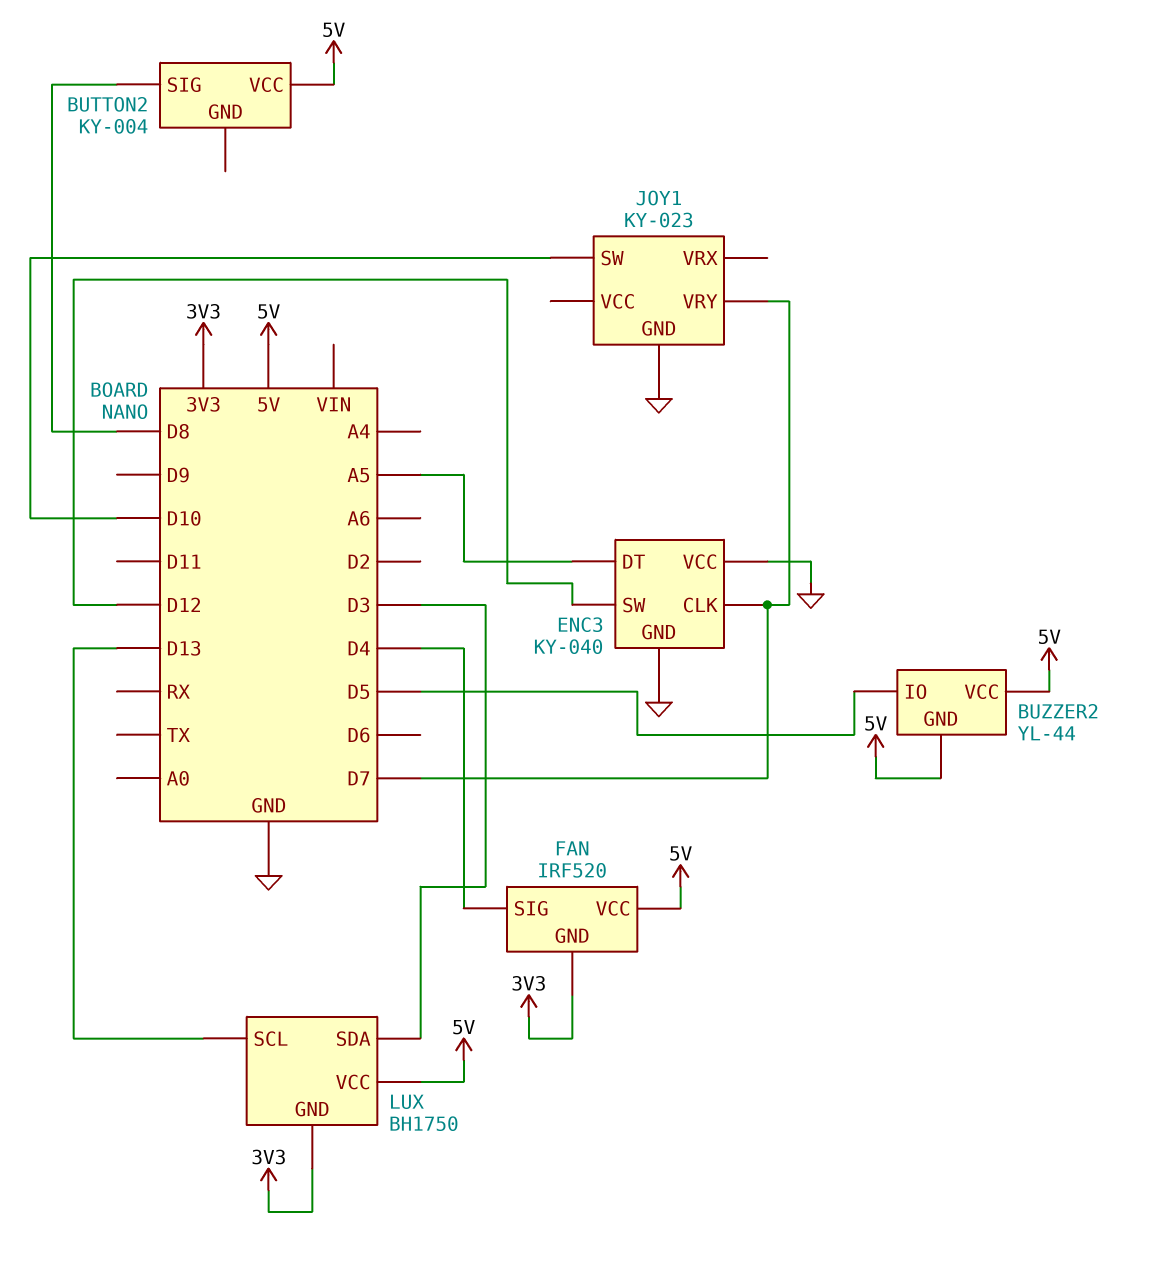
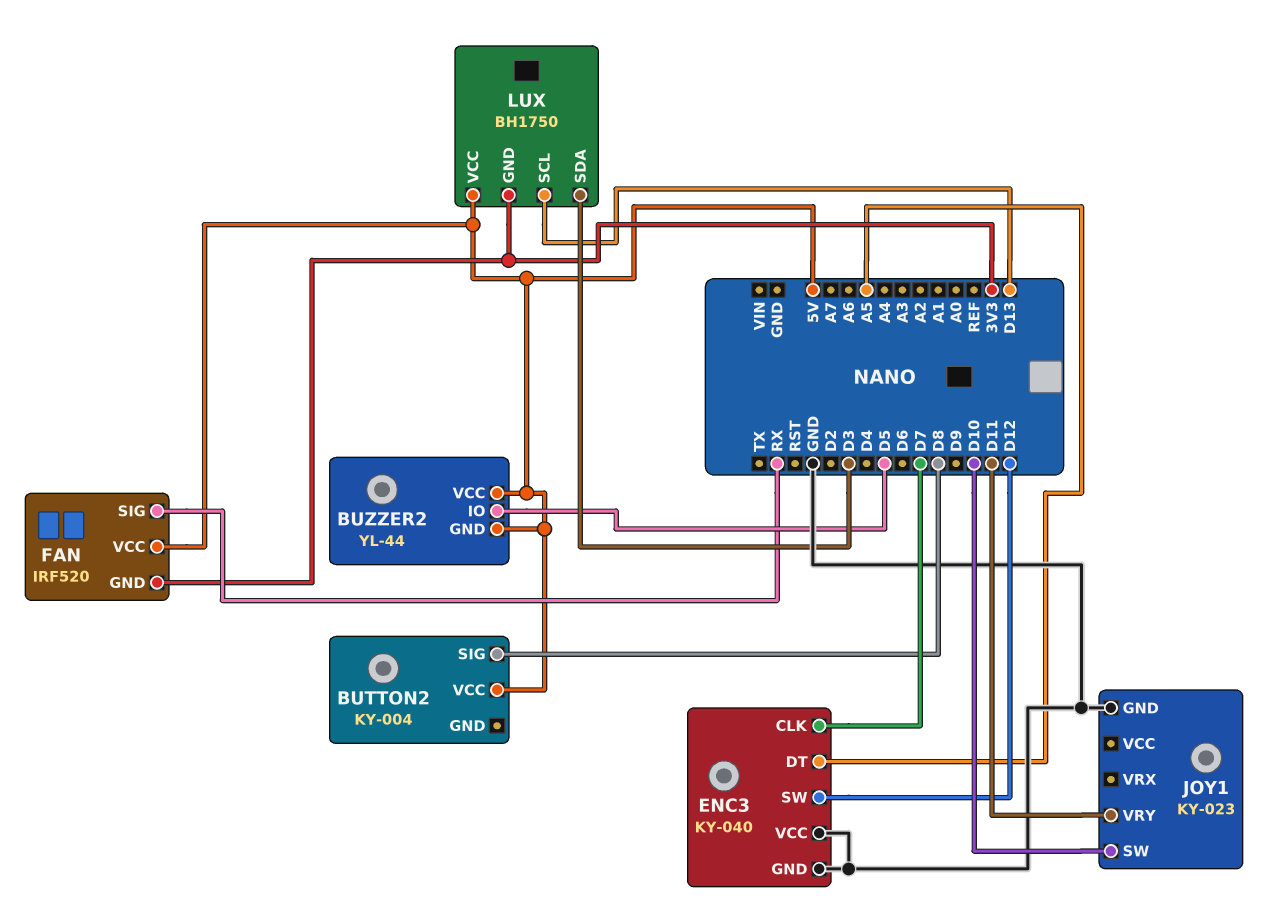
FAN pin SIG: D4 -> RX
JOY1 pin VRY: D7 -> D11

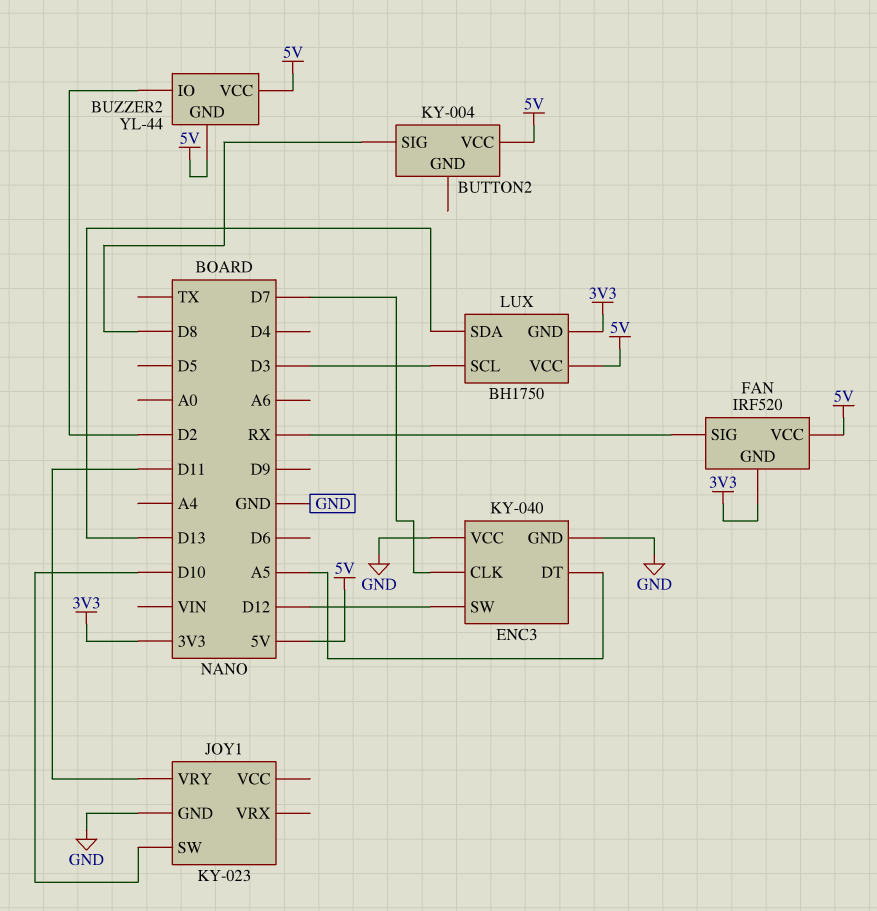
BUZZER2 pin IO: D5 -> D2
LUX pin SCL: D13 -> D3
LUX pin SDA: D3 -> D13

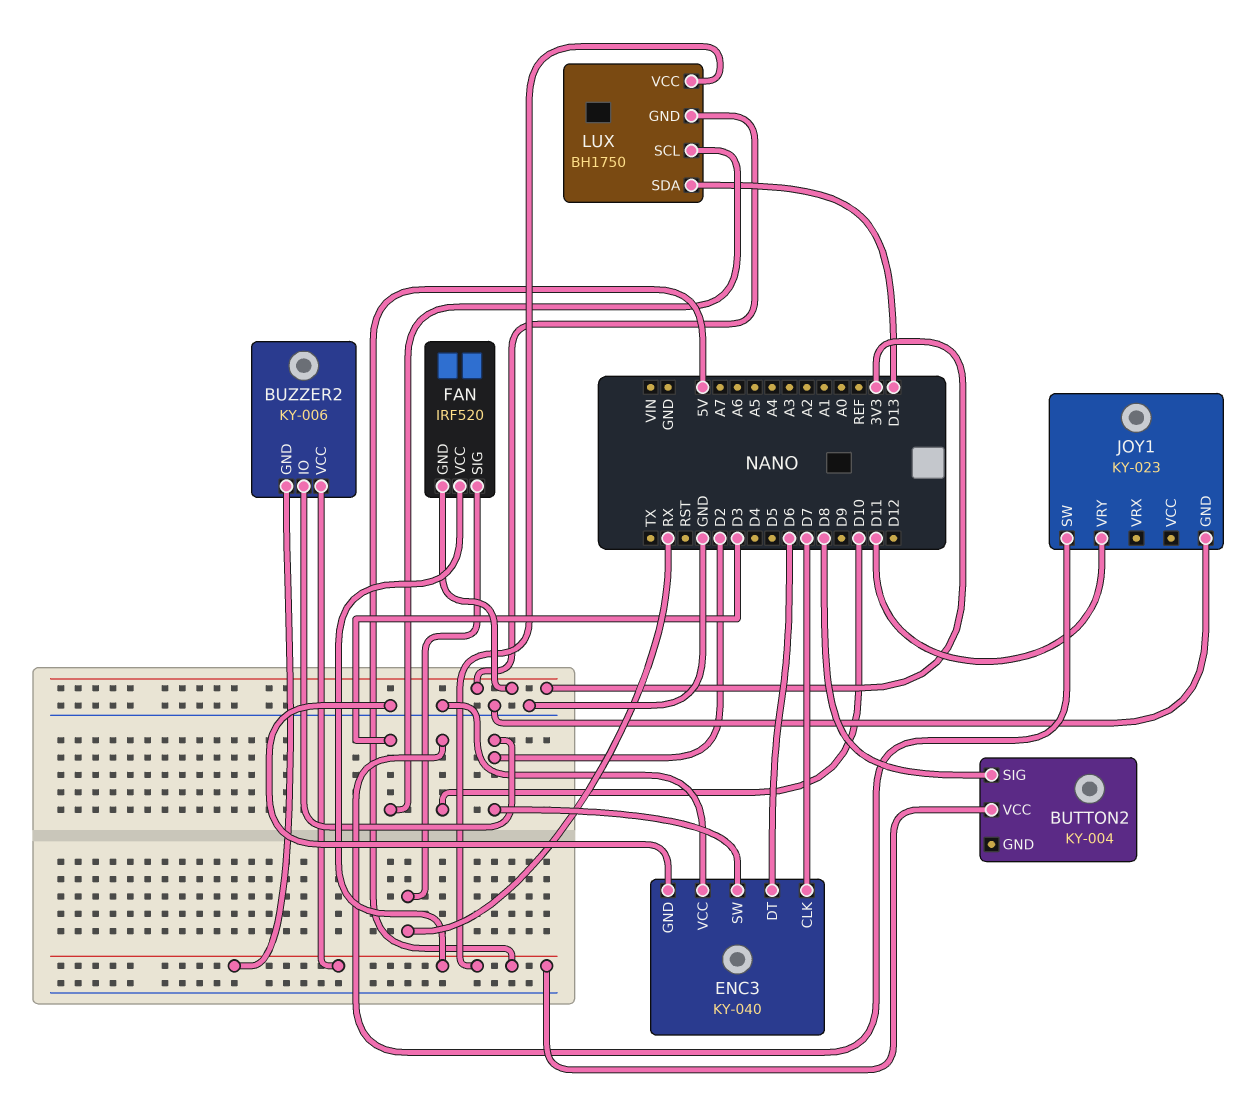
BUZZER2: YL-44 -> KY-006
ENC3 pin DT: A5 -> D6
ENC3 pin SW: D12 -> D2

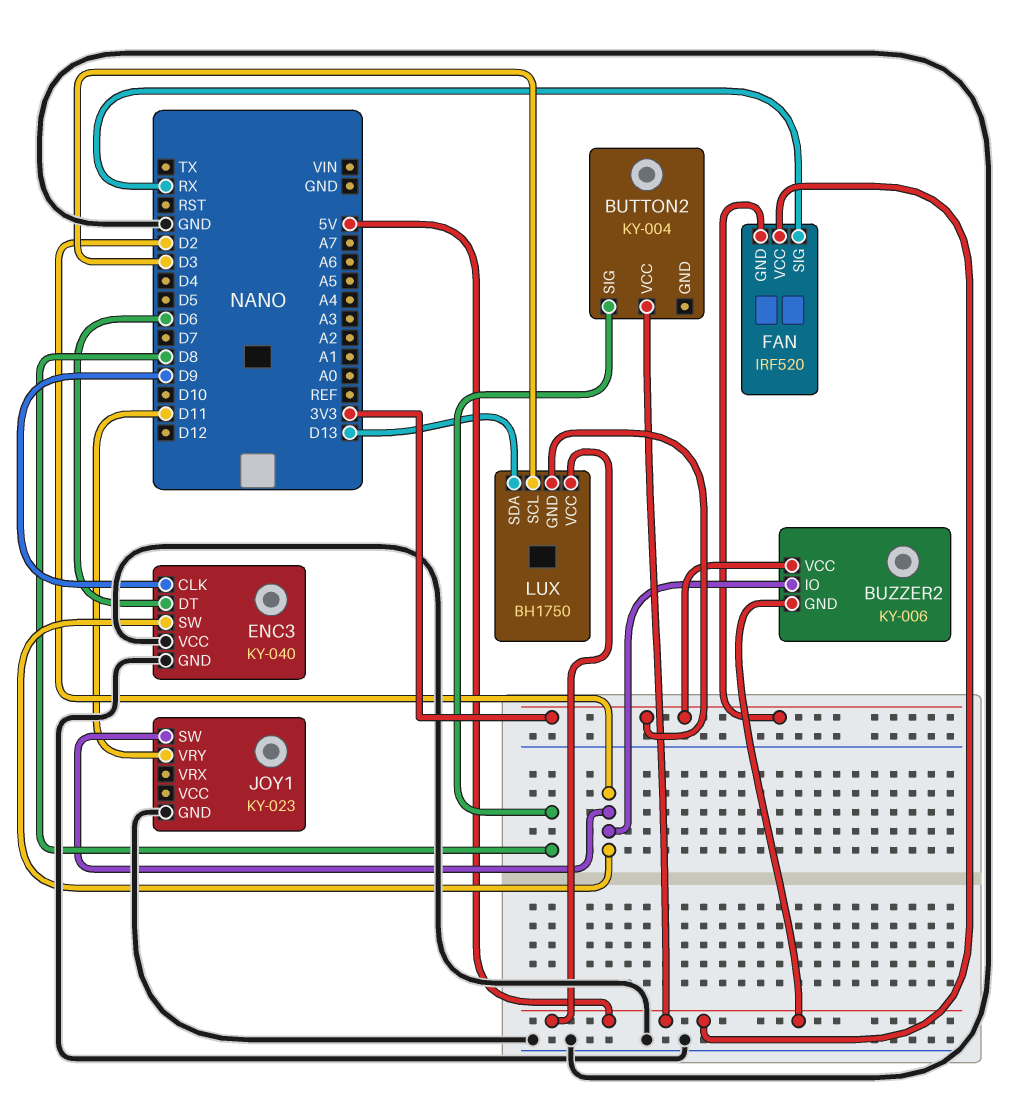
BUZZER2 pin VCC: 5V -> 3V3
ENC3 pin CLK: D7 -> D9
JOY1 pin SW: D10 -> D2

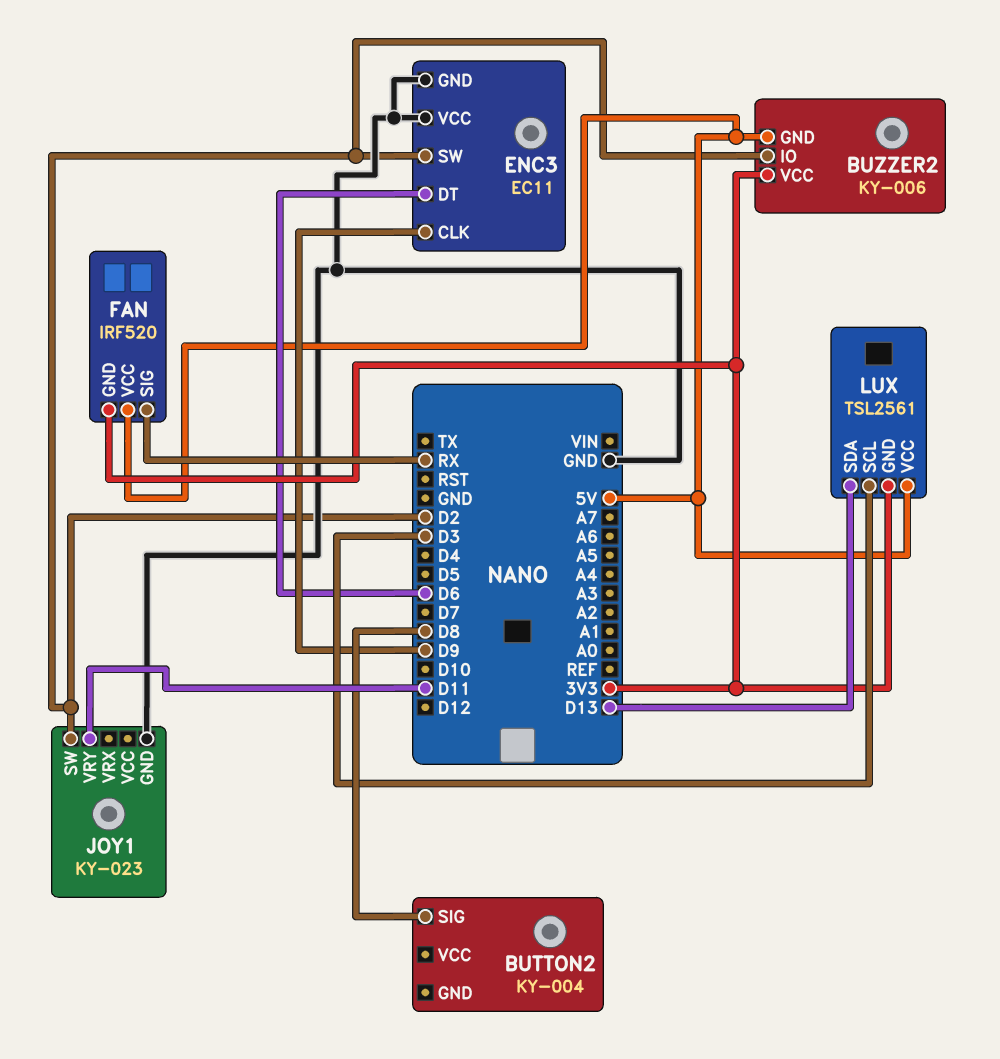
BUTTON2 pin VCC: 5V -> none
ENC3: KY-040 -> EC11
LUX: BH1750 -> TSL2561

